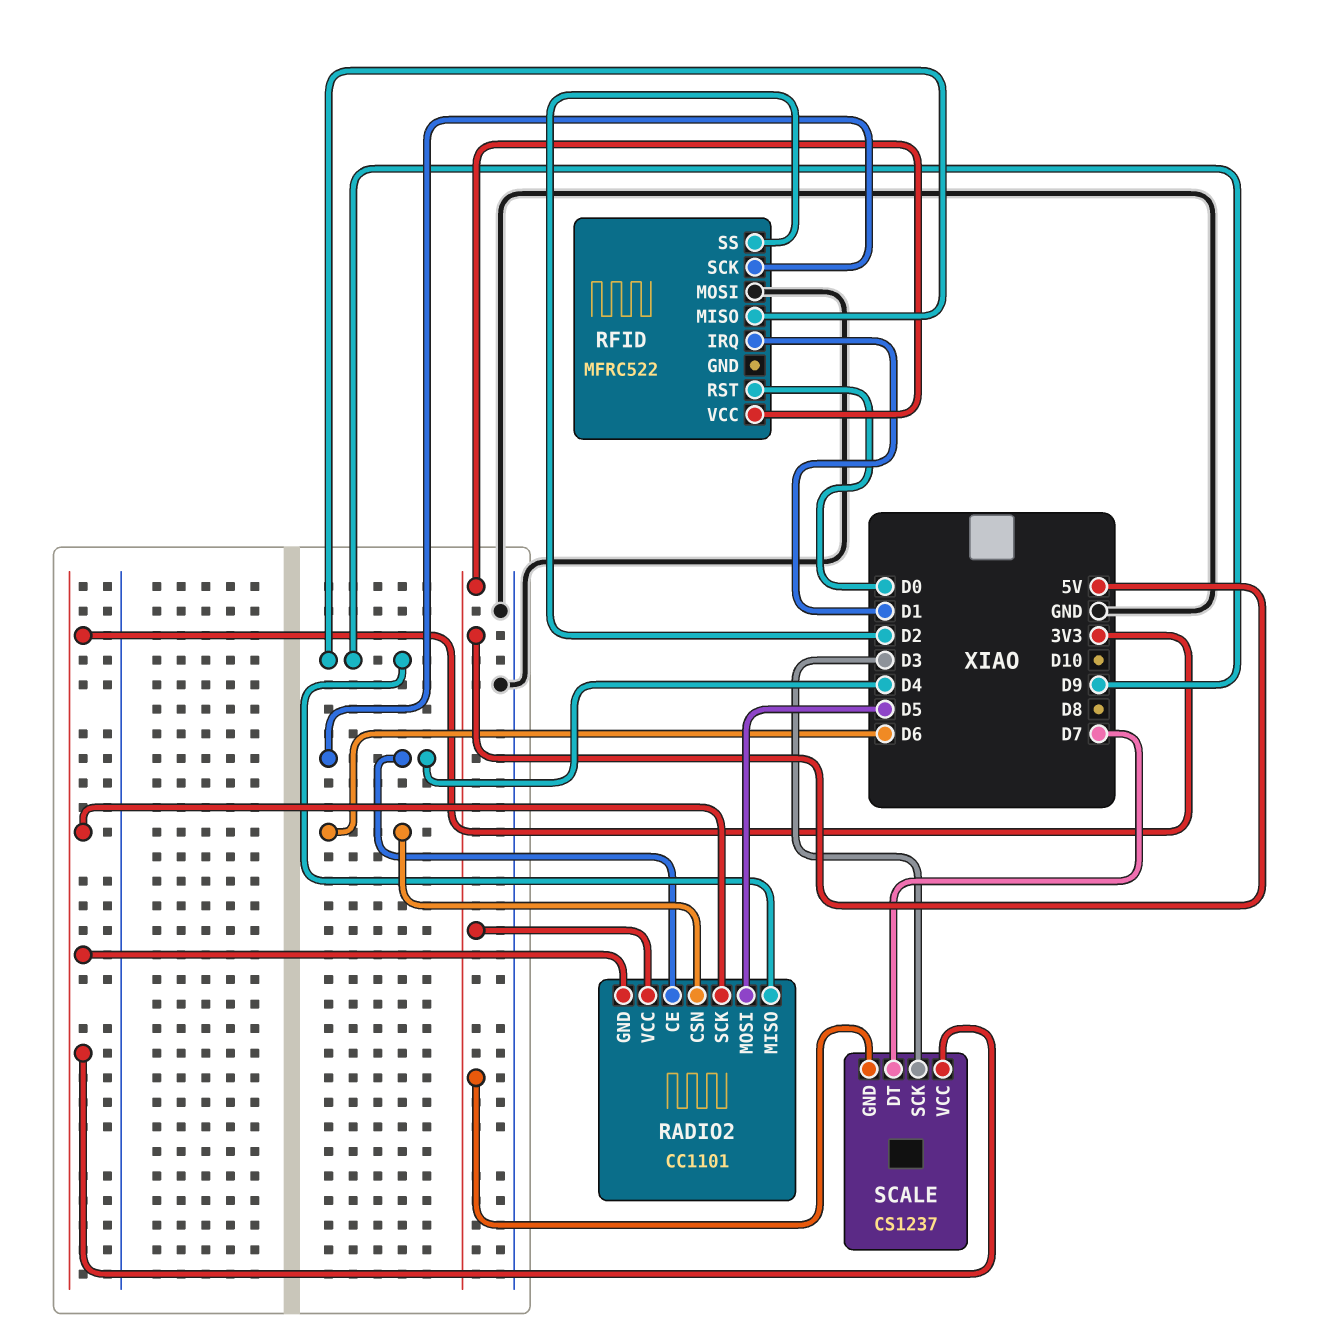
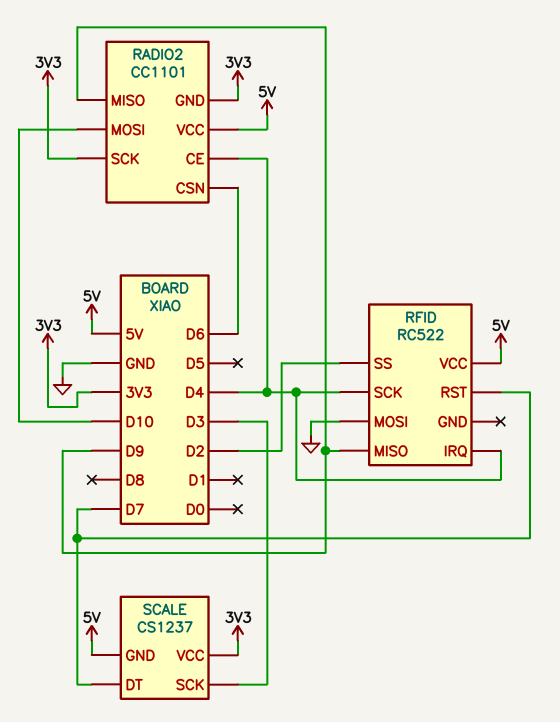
RADIO2 pin MOSI: D5 -> D10
RFID: MFRC522 -> RC522
RFID pin IRQ: D1 -> D4
RFID pin RST: D0 -> D7

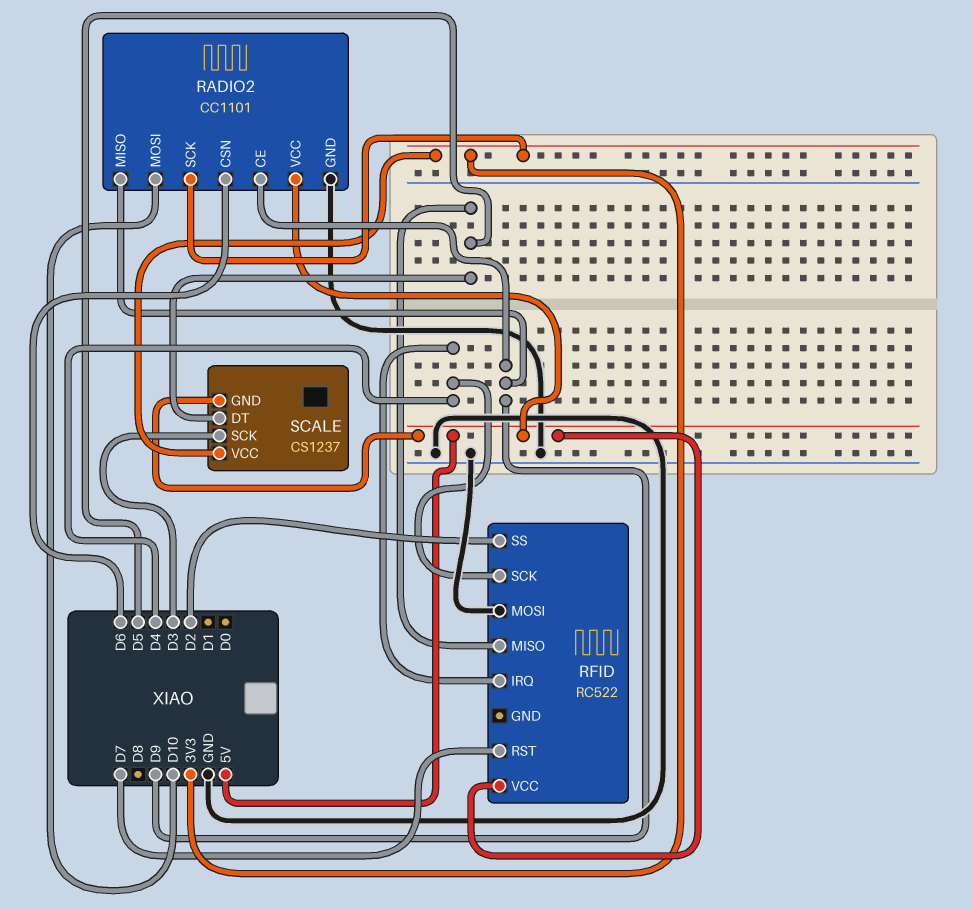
RADIO2 pin CE: D4 -> D9
RADIO2 pin GND: 3V3 -> GND
RFID pin MISO: D9 -> D5
SCALE pin DT: D7 -> D5

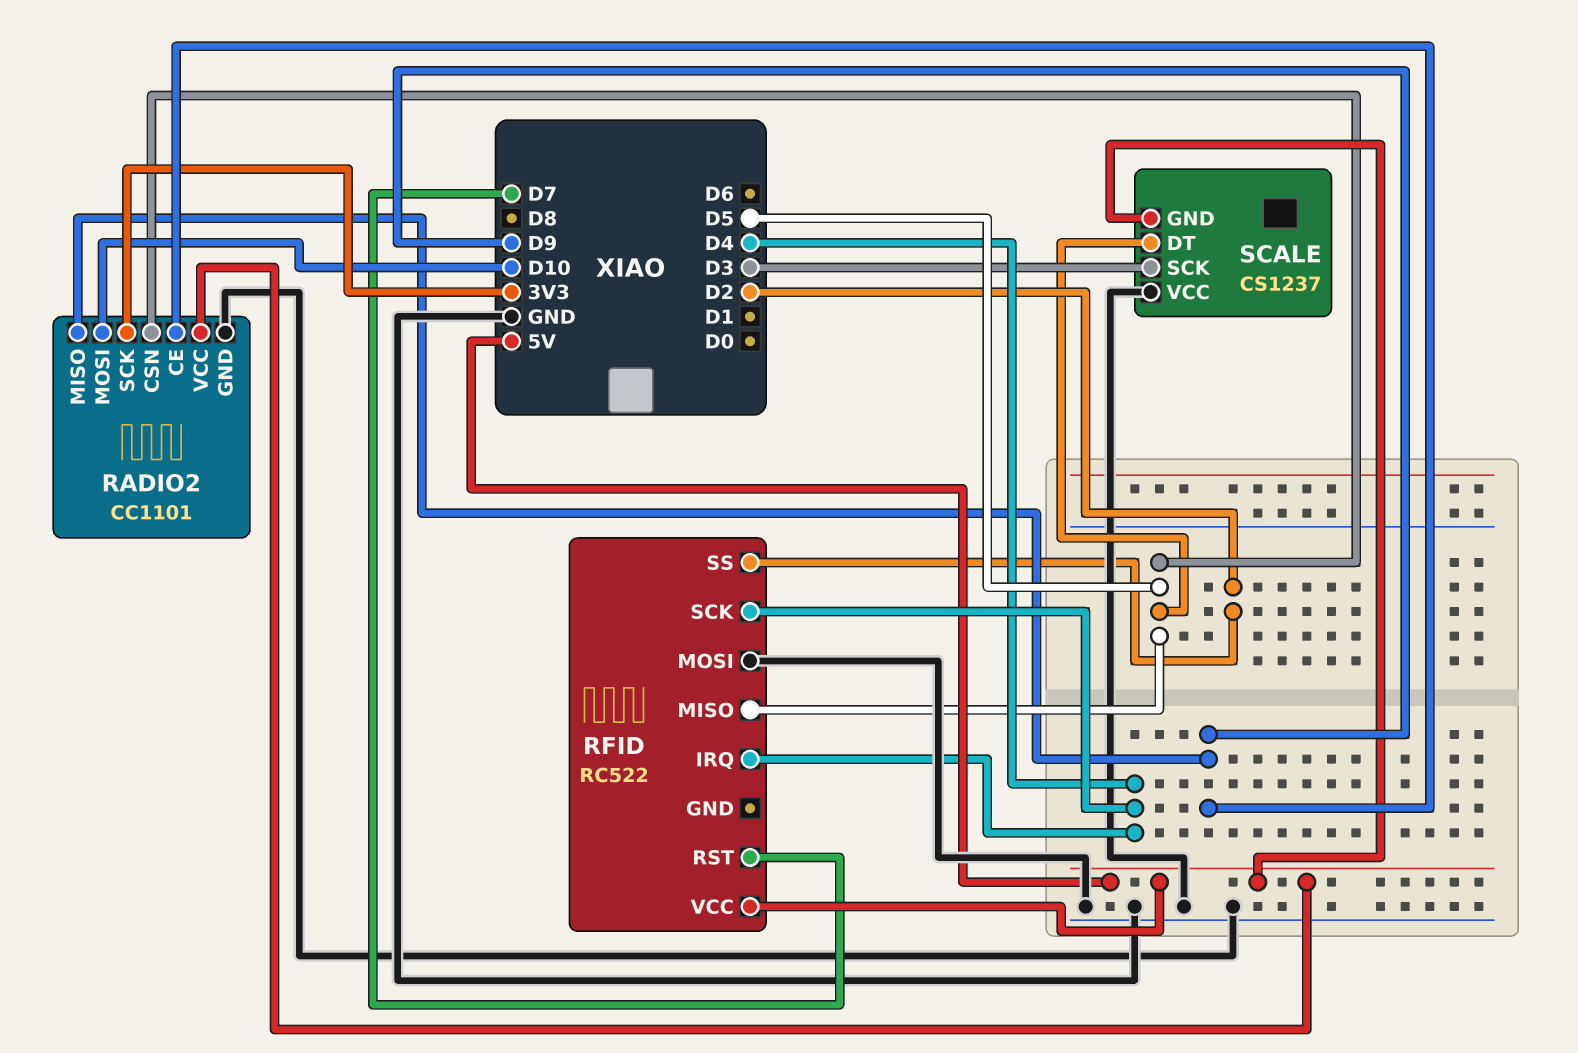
RADIO2 pin CSN: D6 -> D5
SCALE pin VCC: 3V3 -> GND

